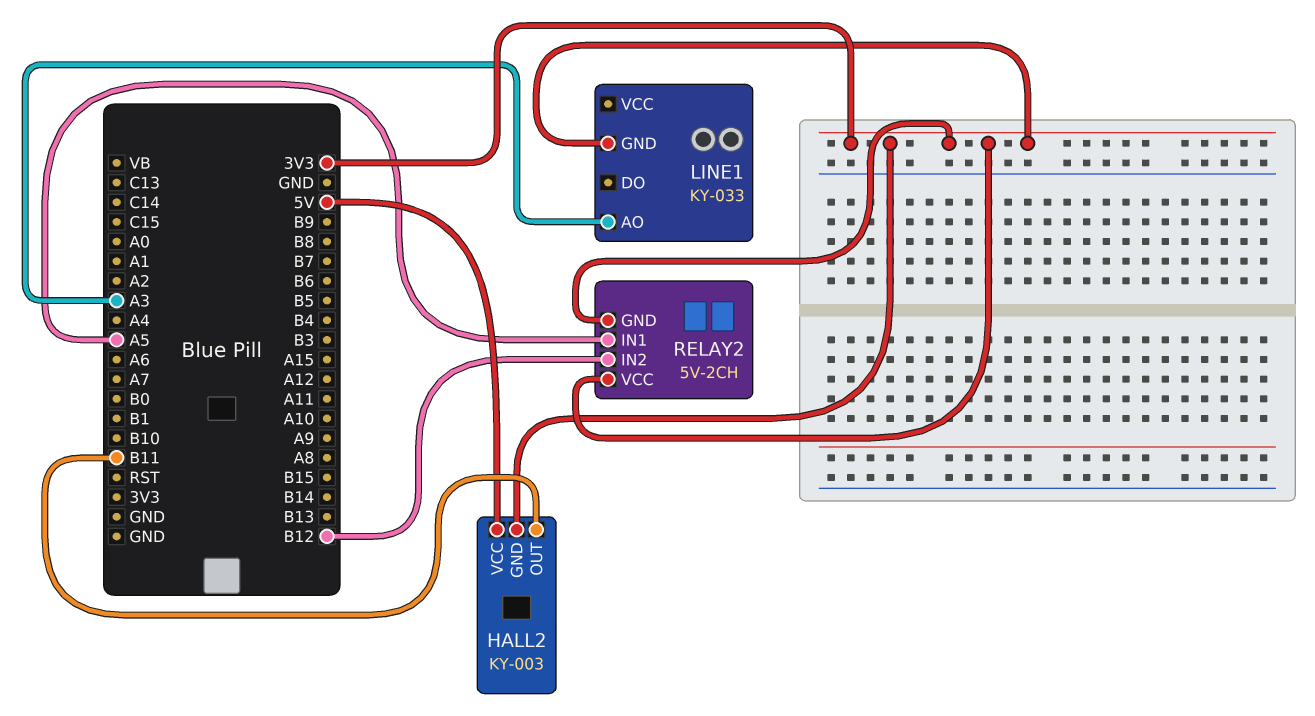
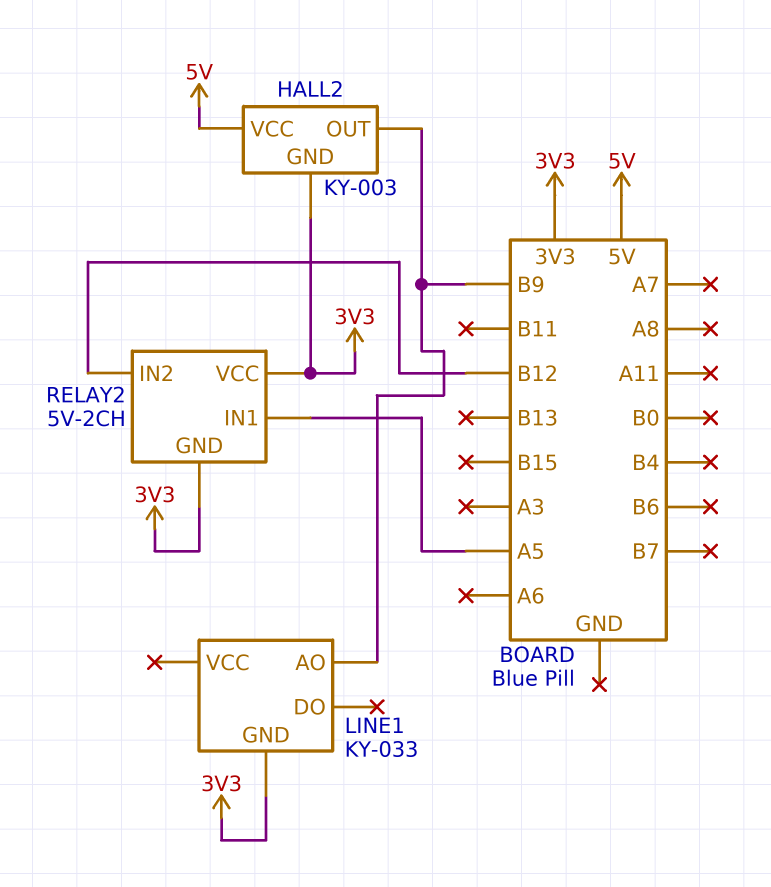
HALL2 pin OUT: B11 -> B9
LINE1 pin AO: A3 -> B9

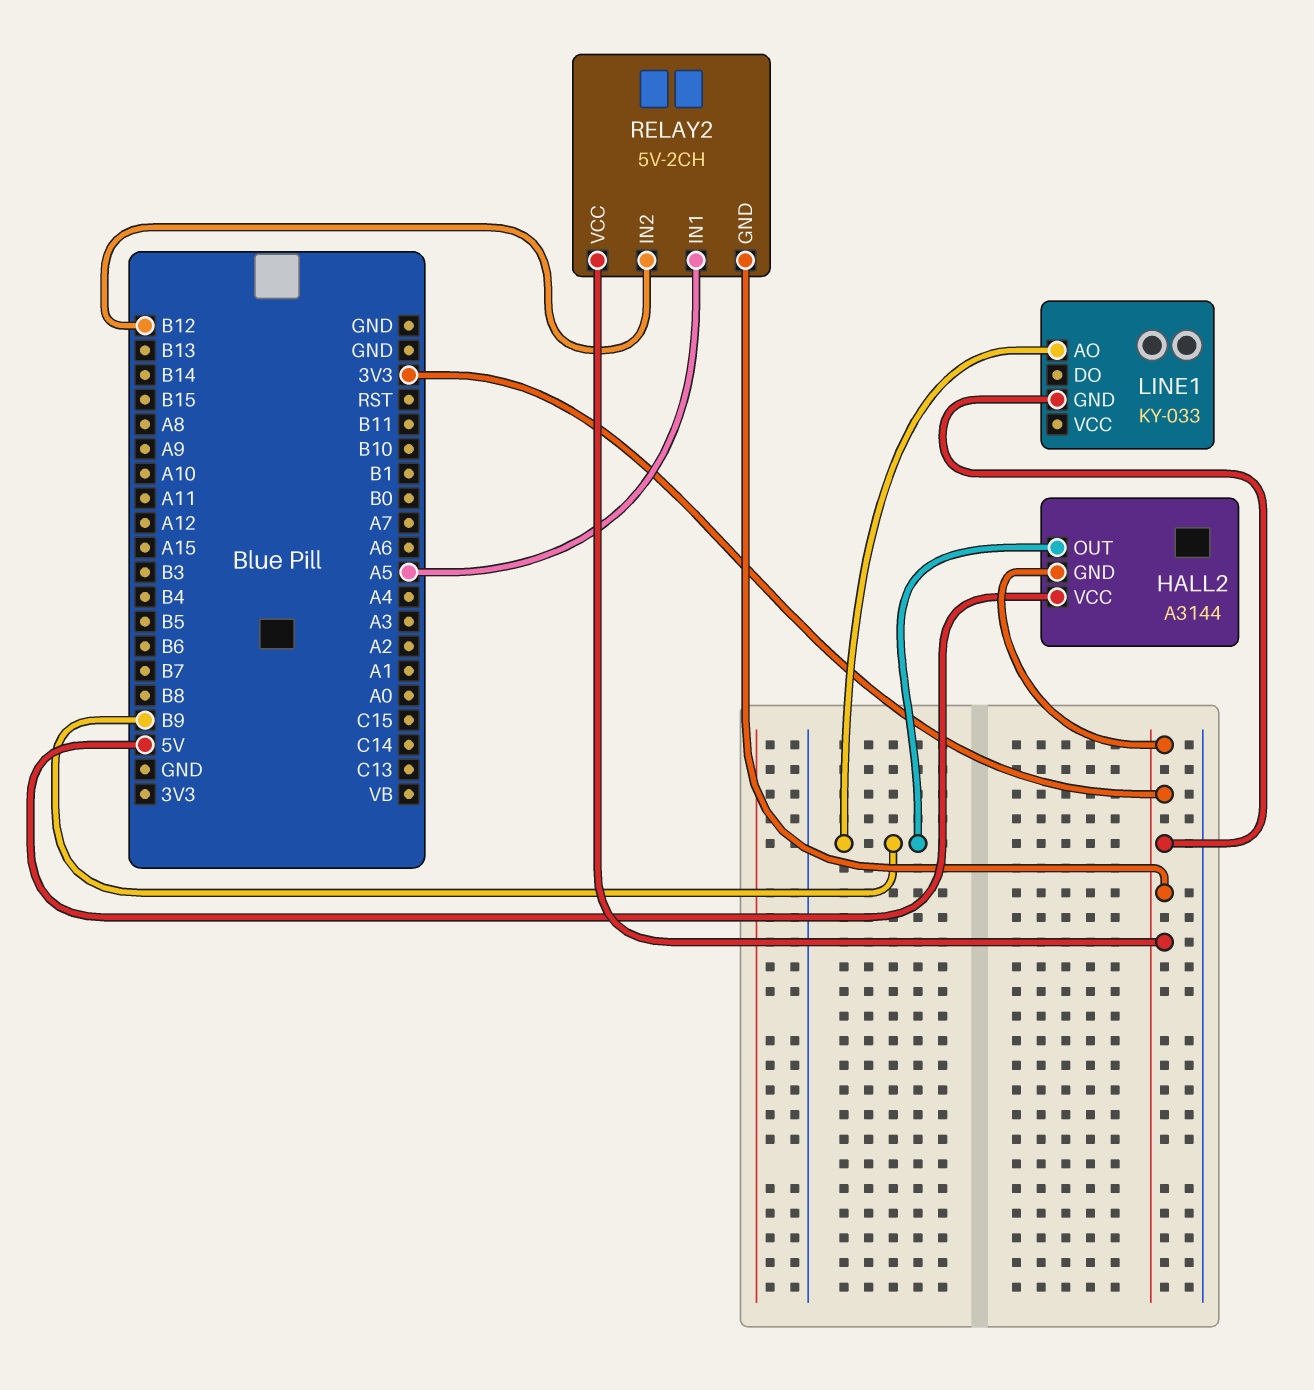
HALL2: KY-003 -> A3144

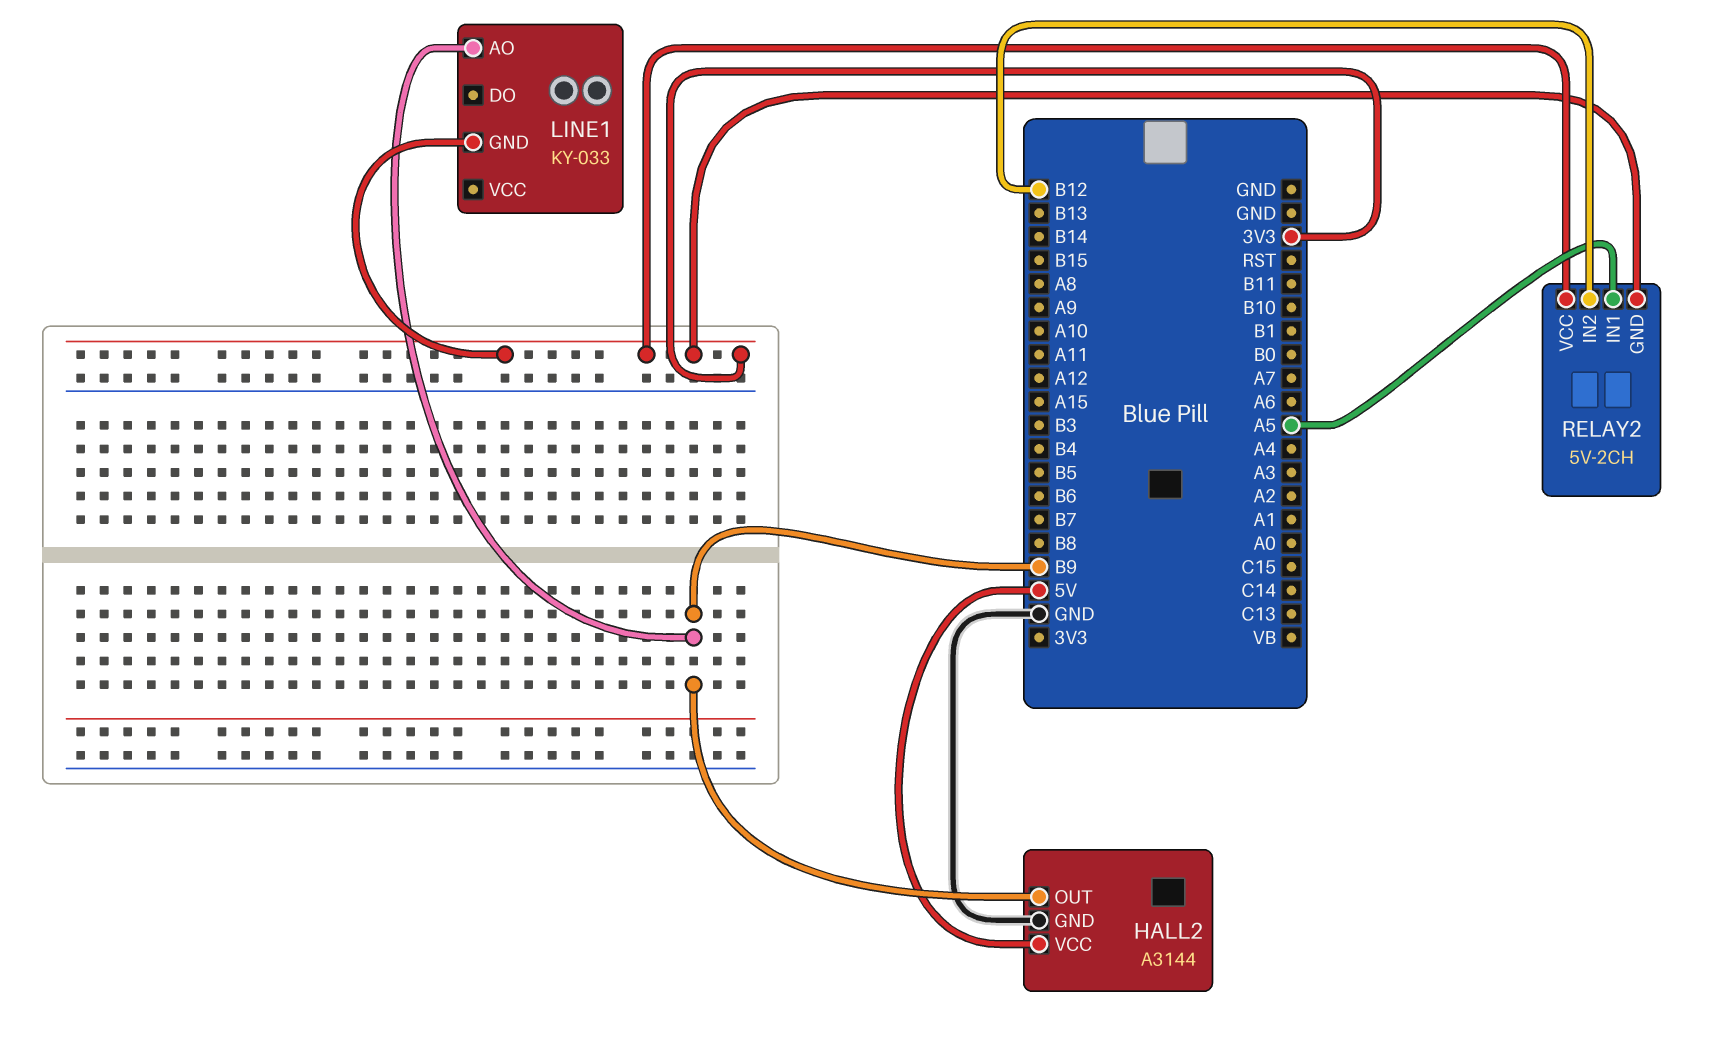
HALL2 pin GND: 3V3 -> GND

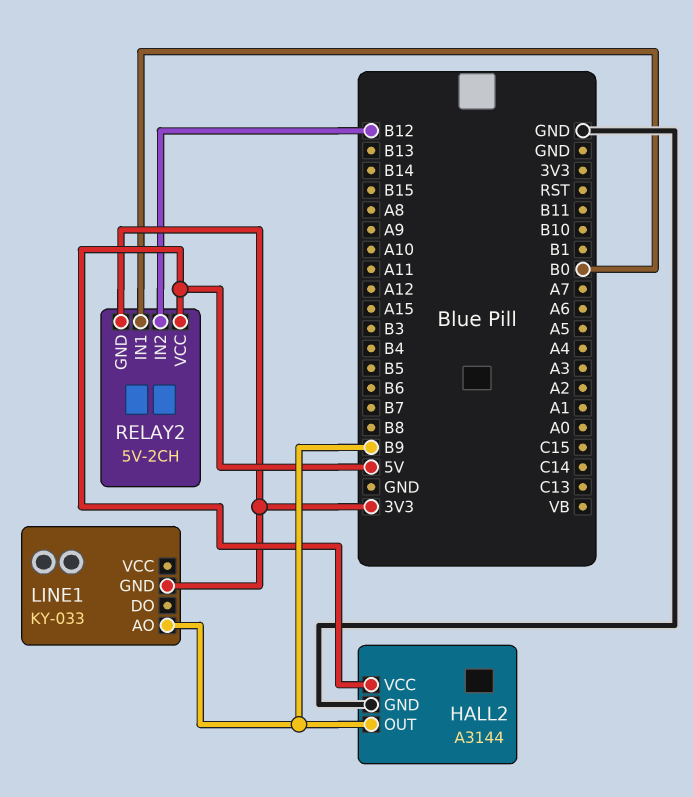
RELAY2 pin IN1: A5 -> B0
RELAY2 pin VCC: 3V3 -> 5V

